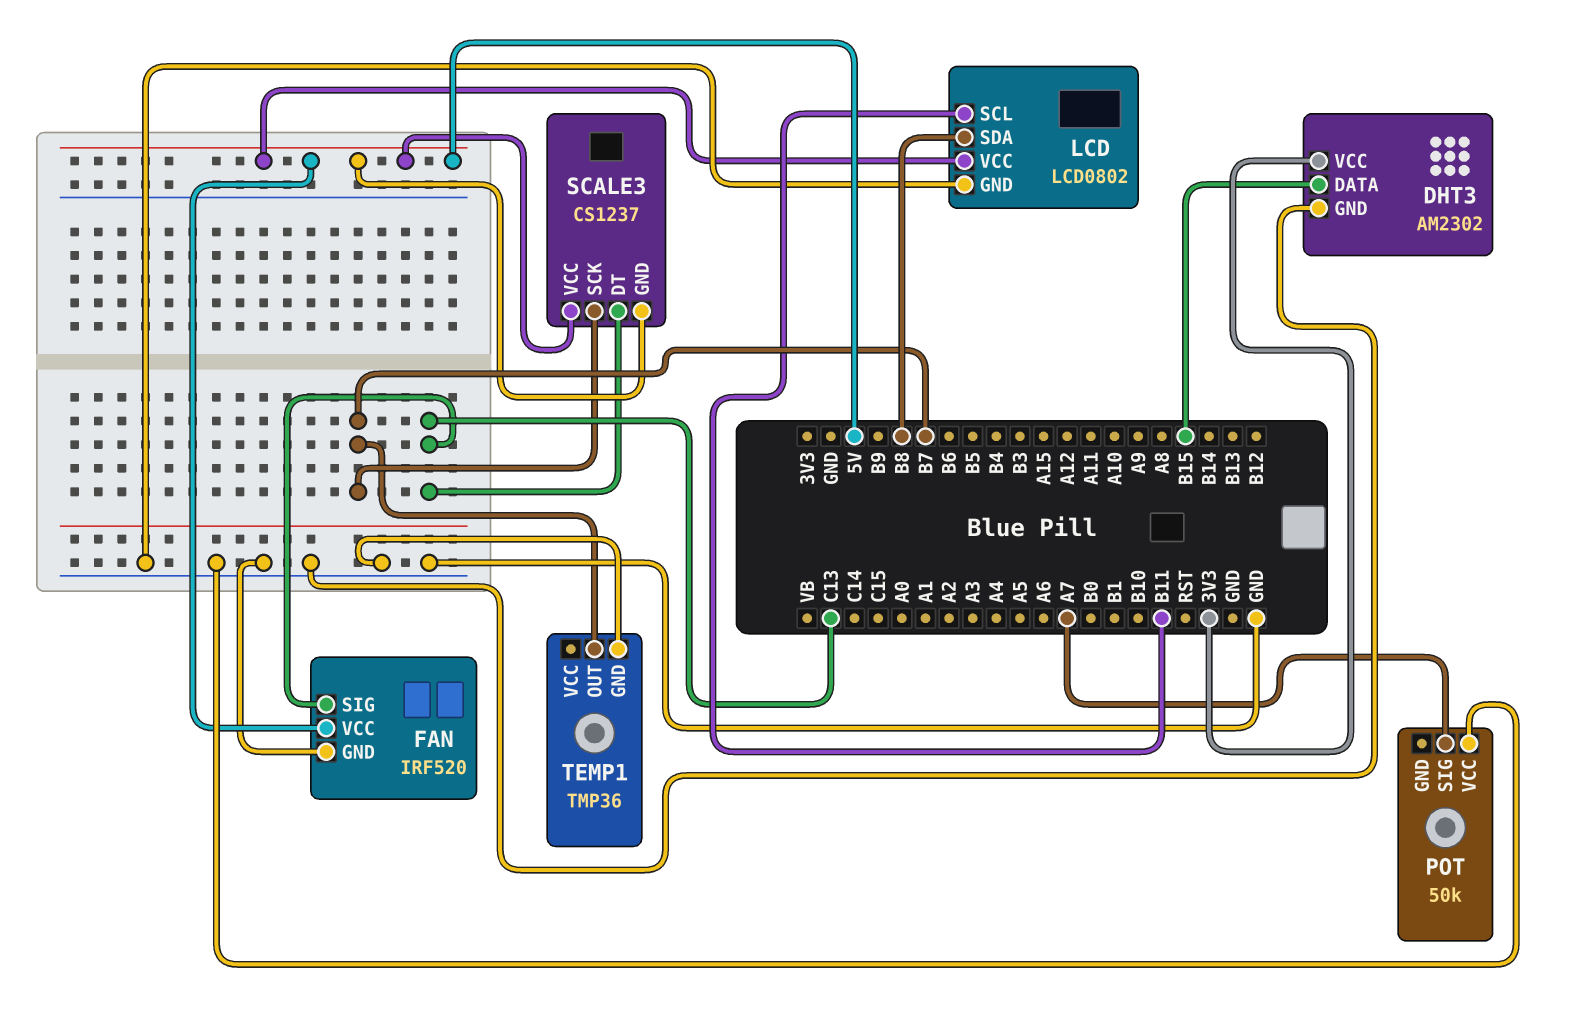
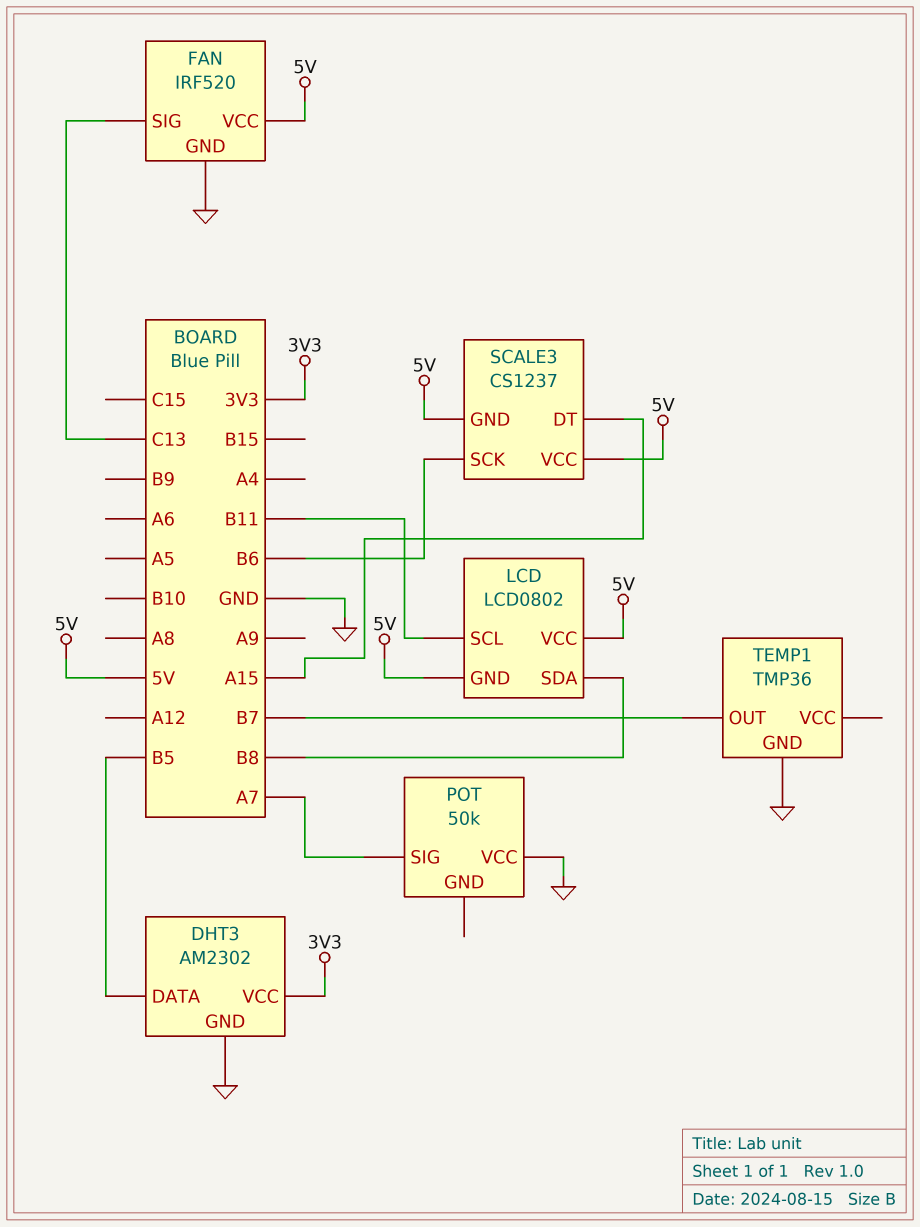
DHT3 pin DATA: B15 -> B5
LCD pin GND: GND -> 5V
SCALE3 pin DT: C13 -> A15
SCALE3 pin SCK: B7 -> B6

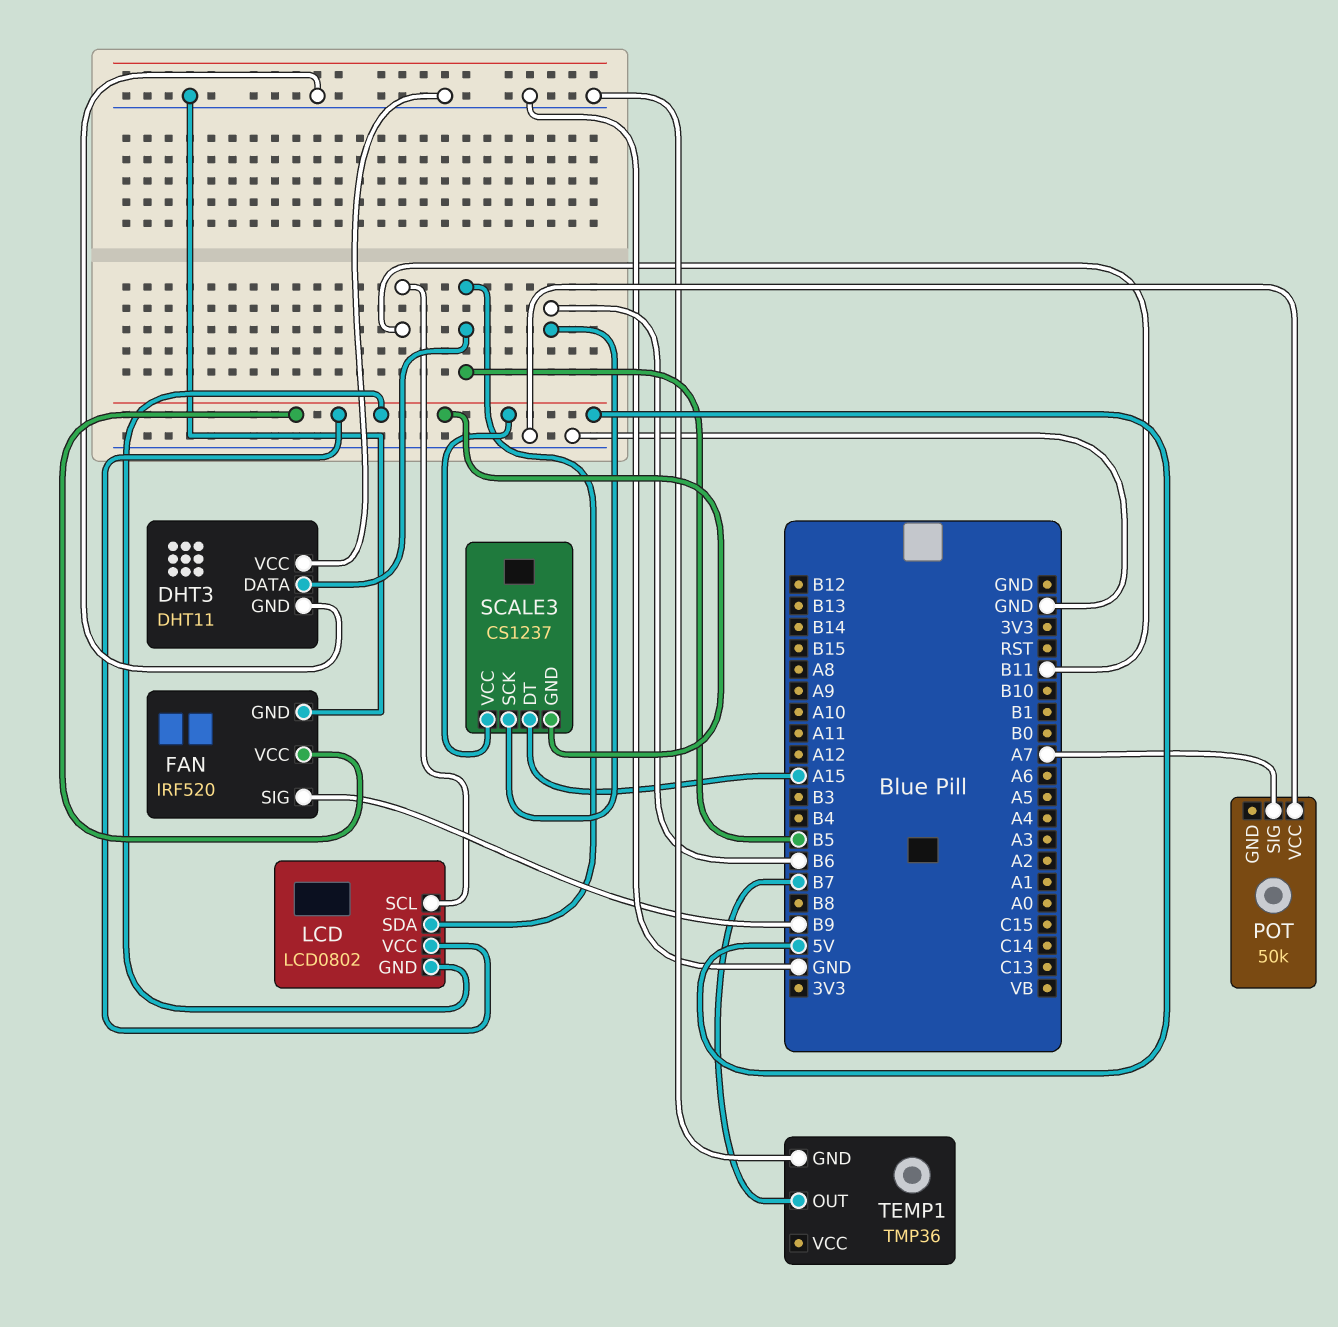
DHT3: AM2302 -> DHT11
DHT3 pin VCC: 3V3 -> GND
FAN pin SIG: C13 -> B9
LCD pin SDA: B8 -> B5

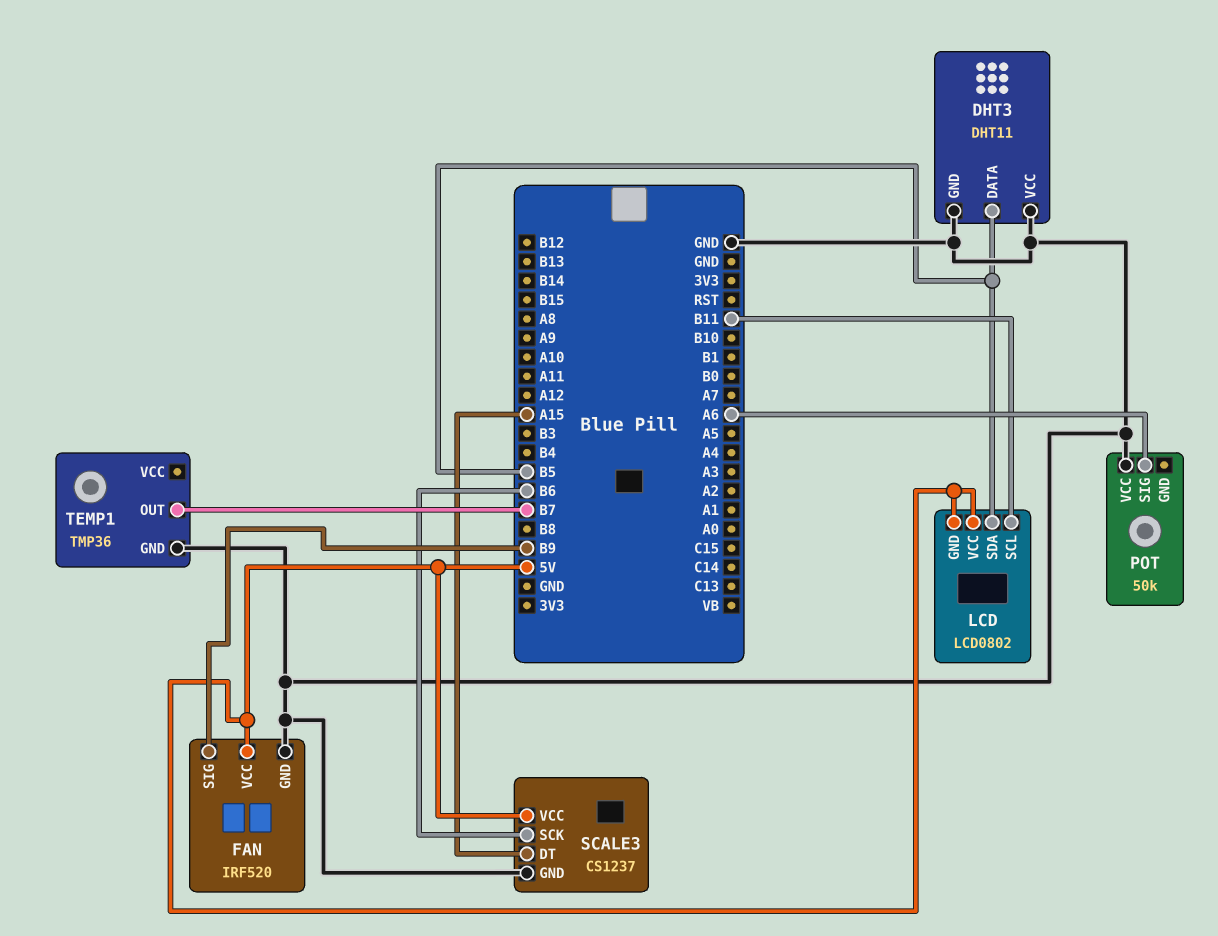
POT pin SIG: A7 -> A6
SCALE3 pin GND: 5V -> GND

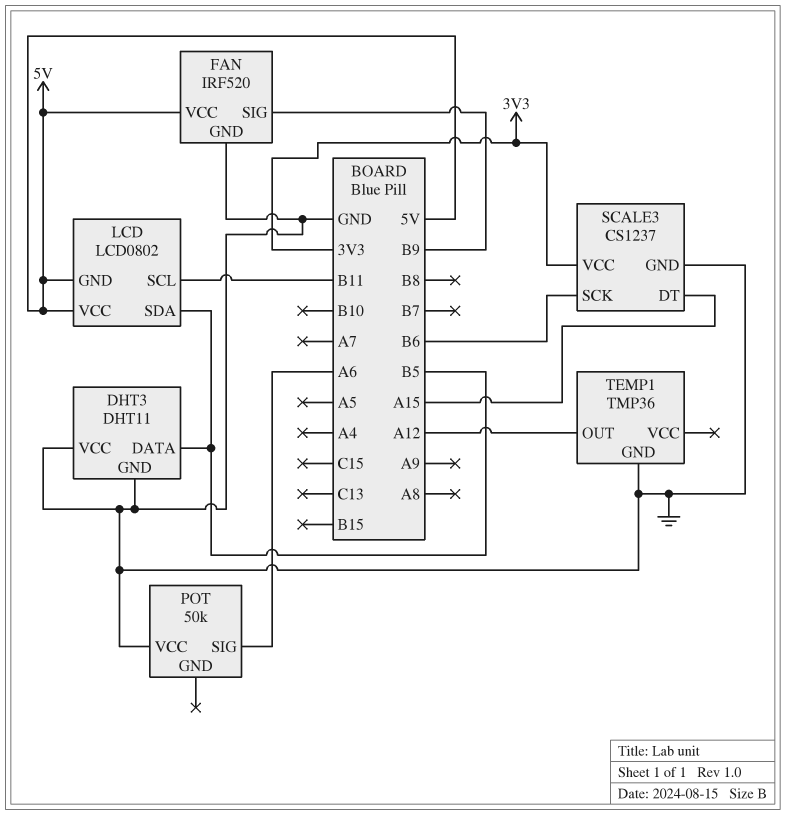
SCALE3 pin VCC: 5V -> 3V3
TEMP1 pin OUT: B7 -> A12

